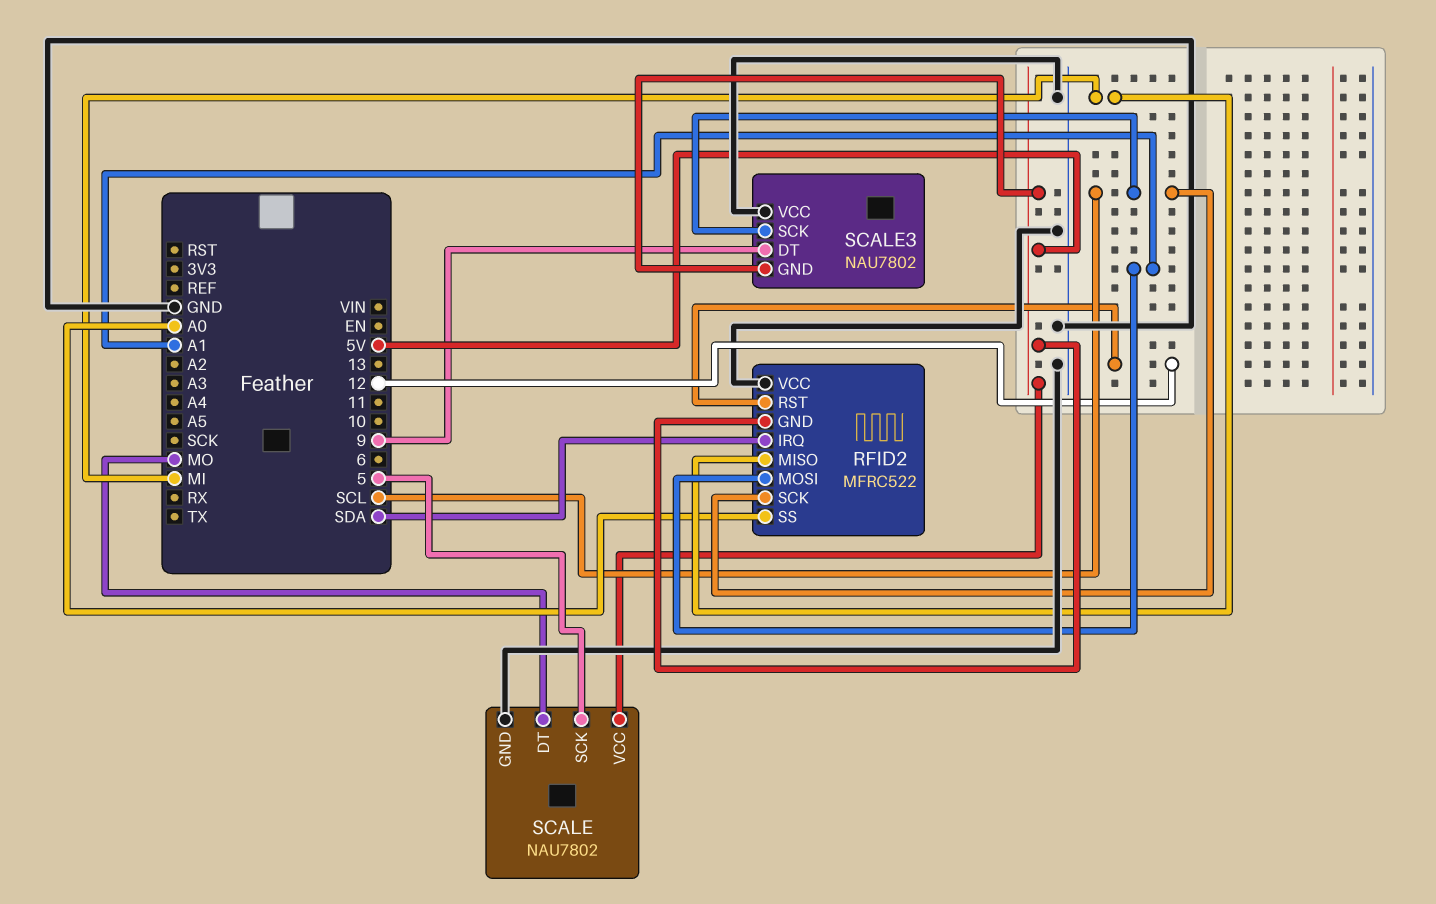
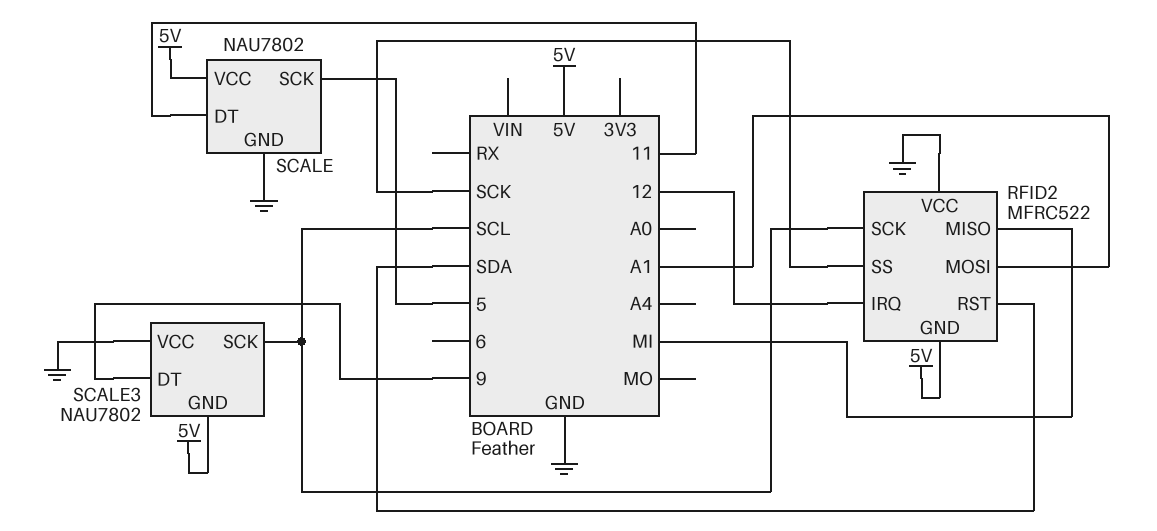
RFID2 pin IRQ: SDA -> 12
RFID2 pin RST: 12 -> SDA
RFID2 pin SS: A0 -> SCK
SCALE pin DT: MO -> 11

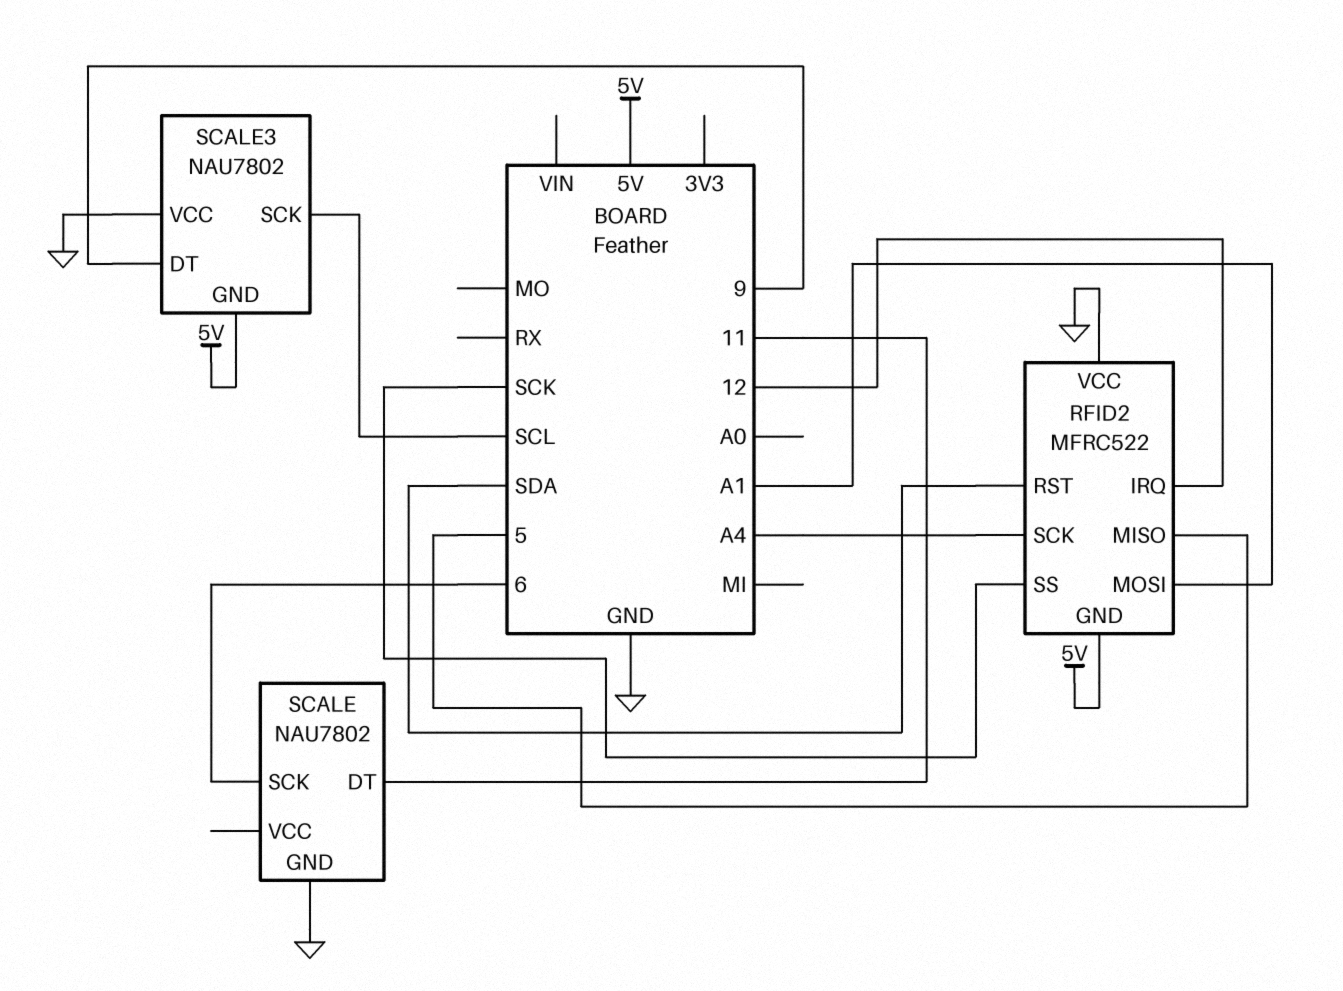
RFID2 pin MISO: MI -> 5
RFID2 pin SCK: SCL -> A4
SCALE pin SCK: 5 -> 6
SCALE pin VCC: 5V -> none

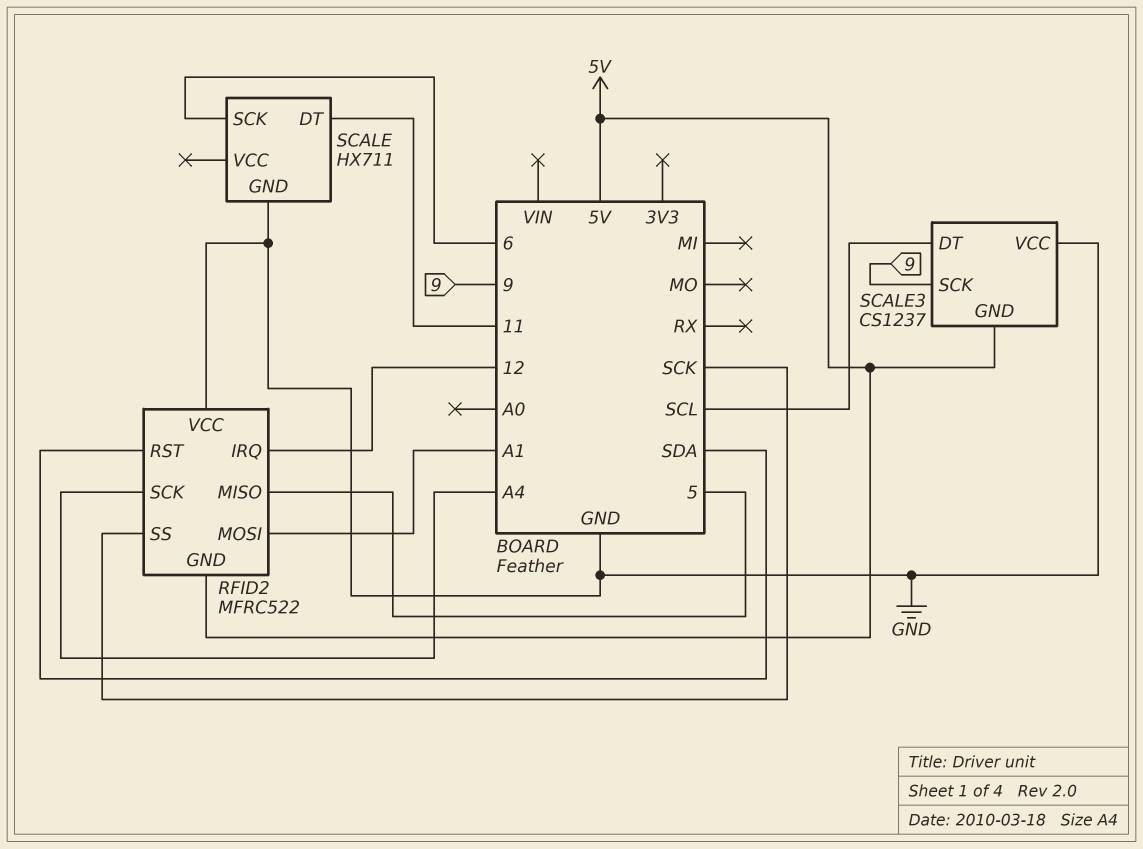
SCALE: NAU7802 -> HX711
SCALE3: NAU7802 -> CS1237
SCALE3 pin DT: 9 -> SCL
SCALE3 pin SCK: SCL -> 9

